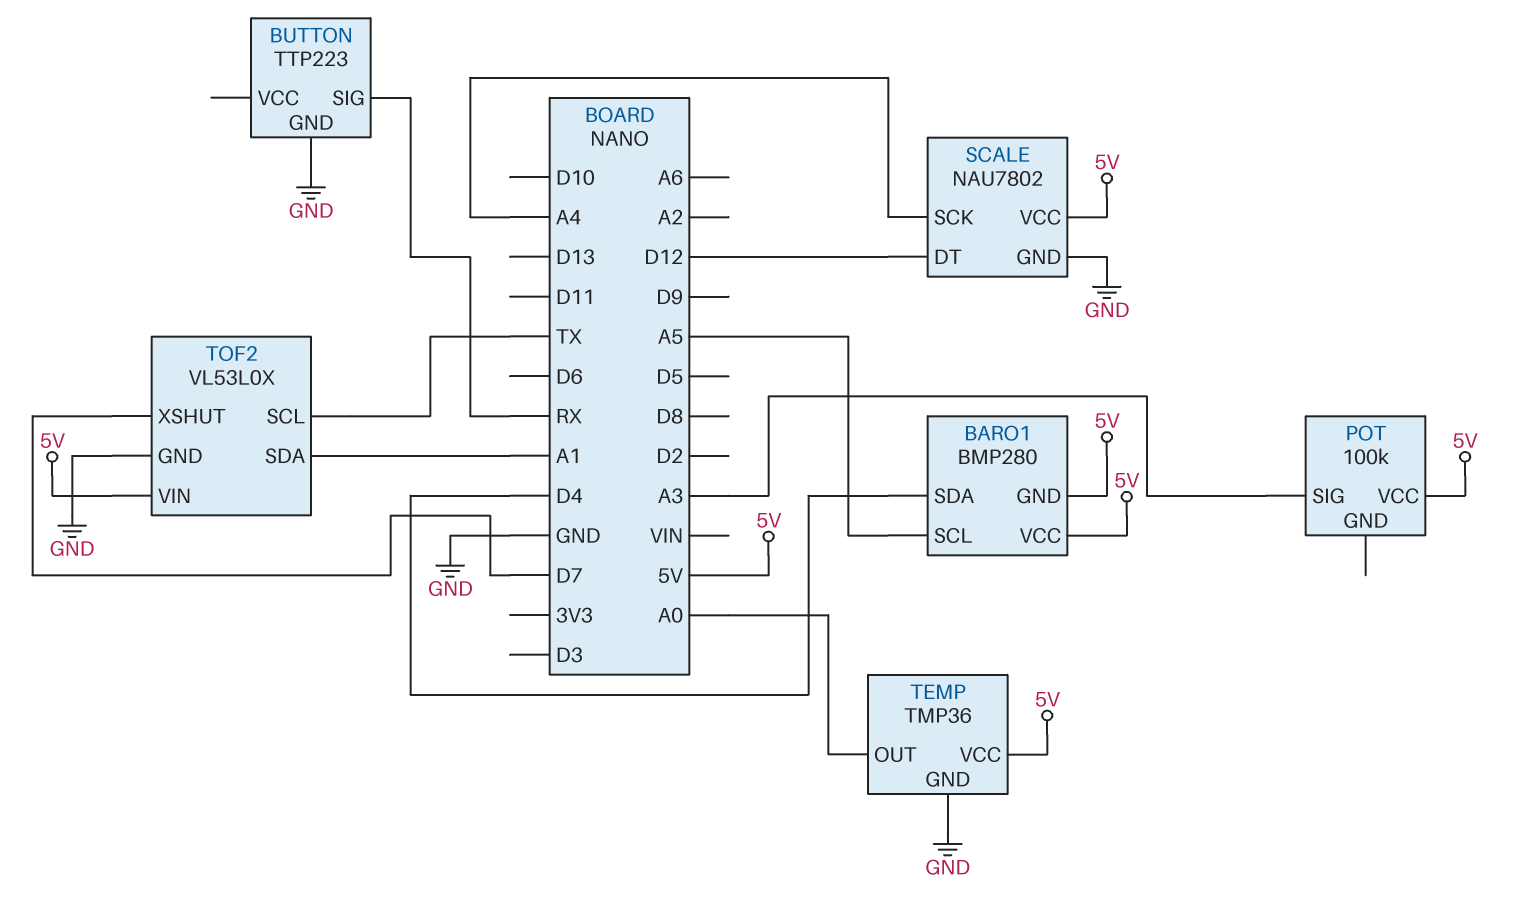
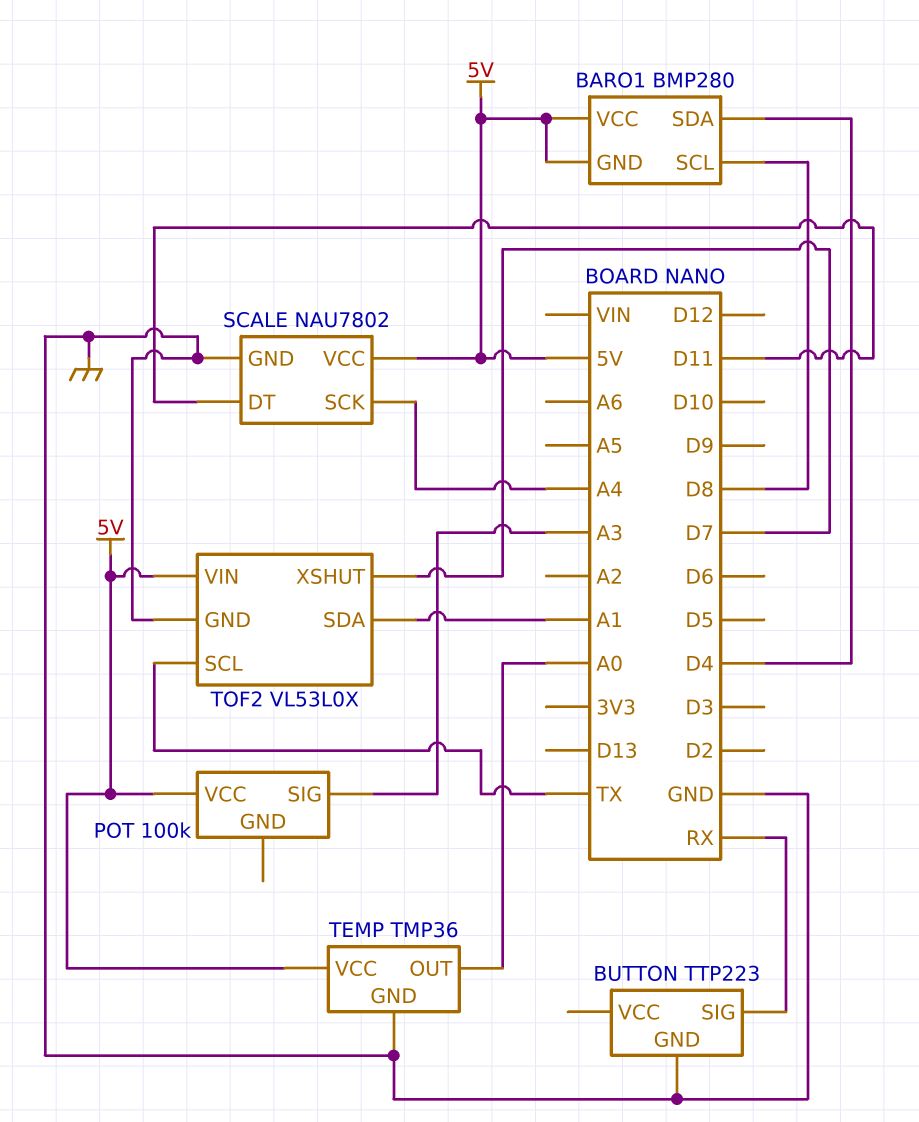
BARO1 pin SCL: A5 -> D8
SCALE pin DT: D12 -> D11

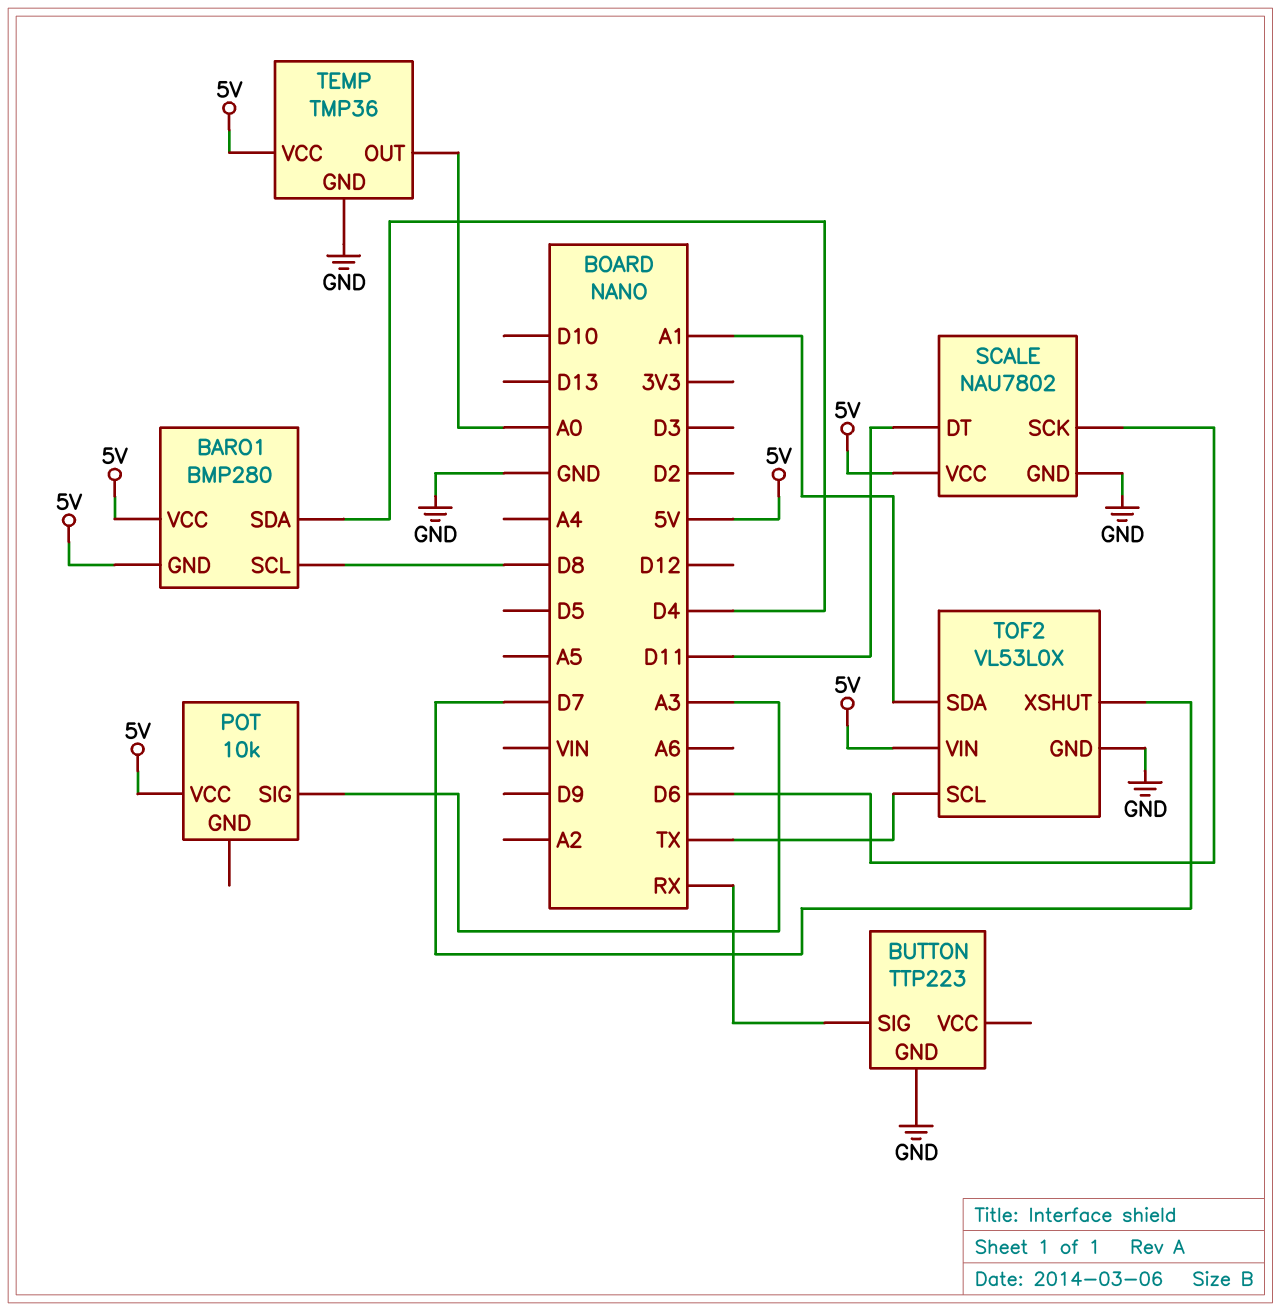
POT: 100k -> 10k
SCALE pin SCK: A4 -> D6

